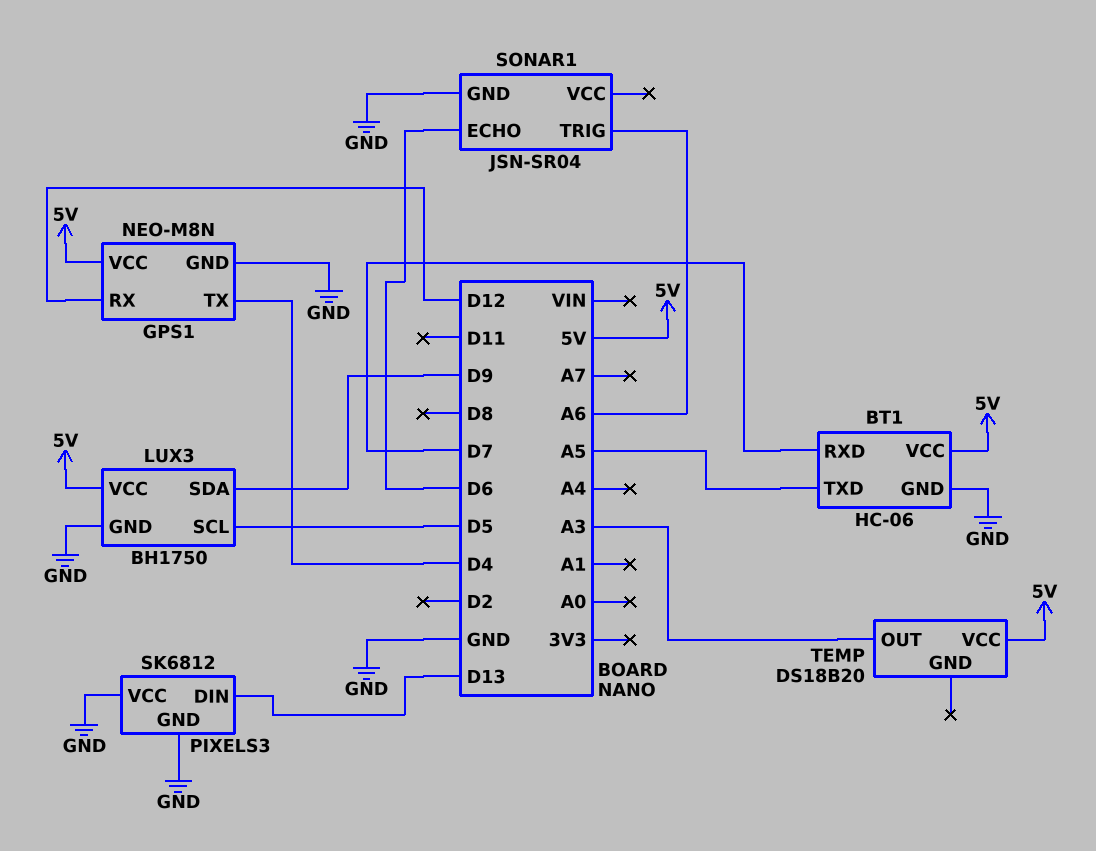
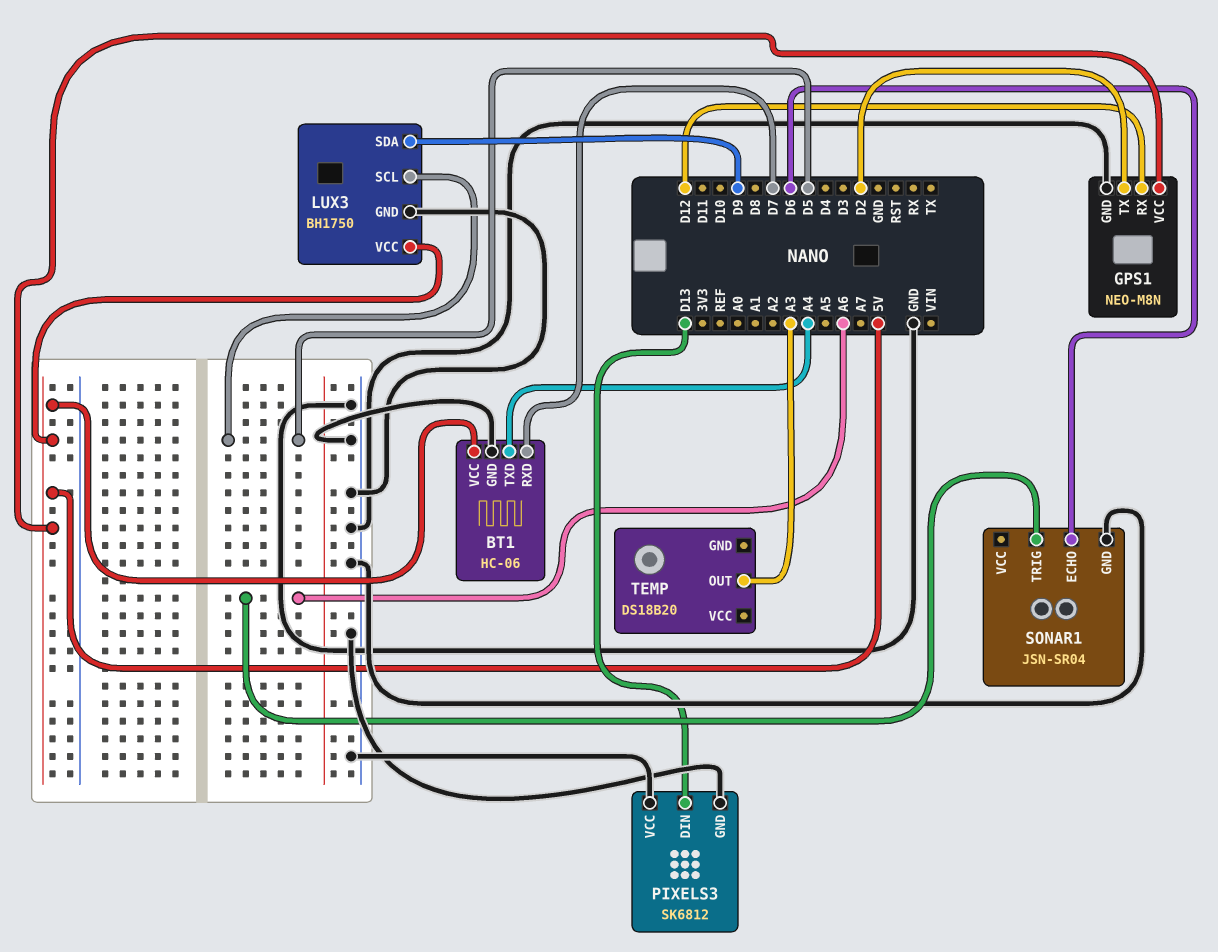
BT1 pin TXD: A5 -> A4
GPS1 pin TX: D4 -> D2
TEMP pin VCC: 5V -> none

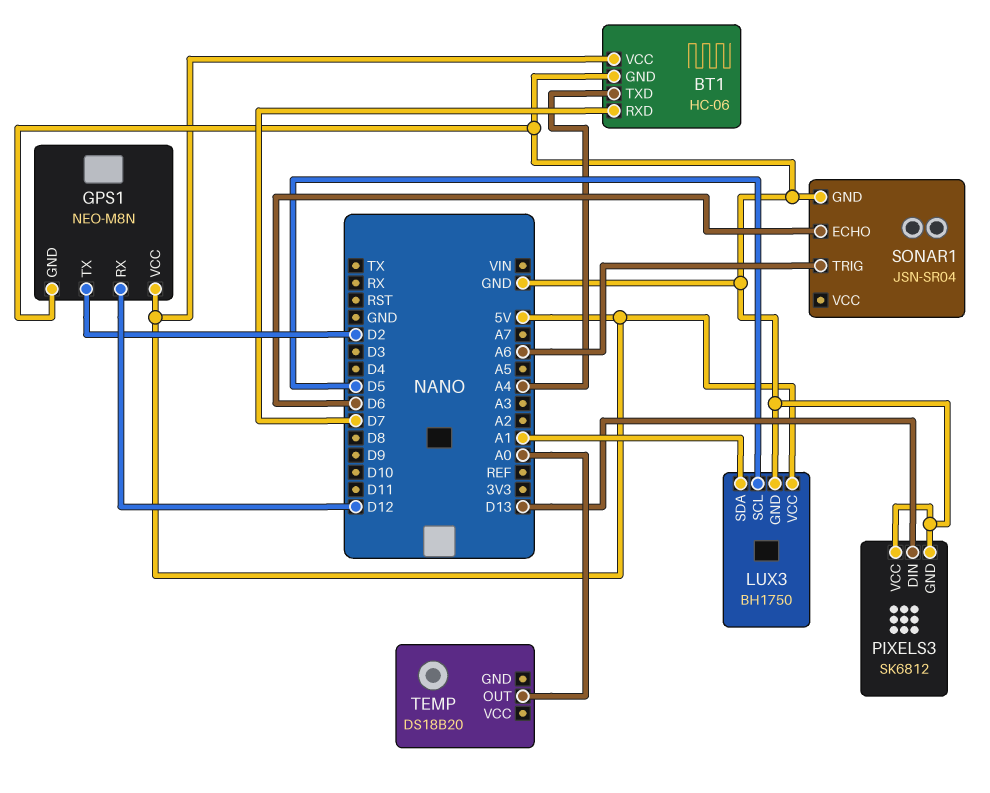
LUX3 pin SDA: D9 -> A1
TEMP pin OUT: A3 -> A0

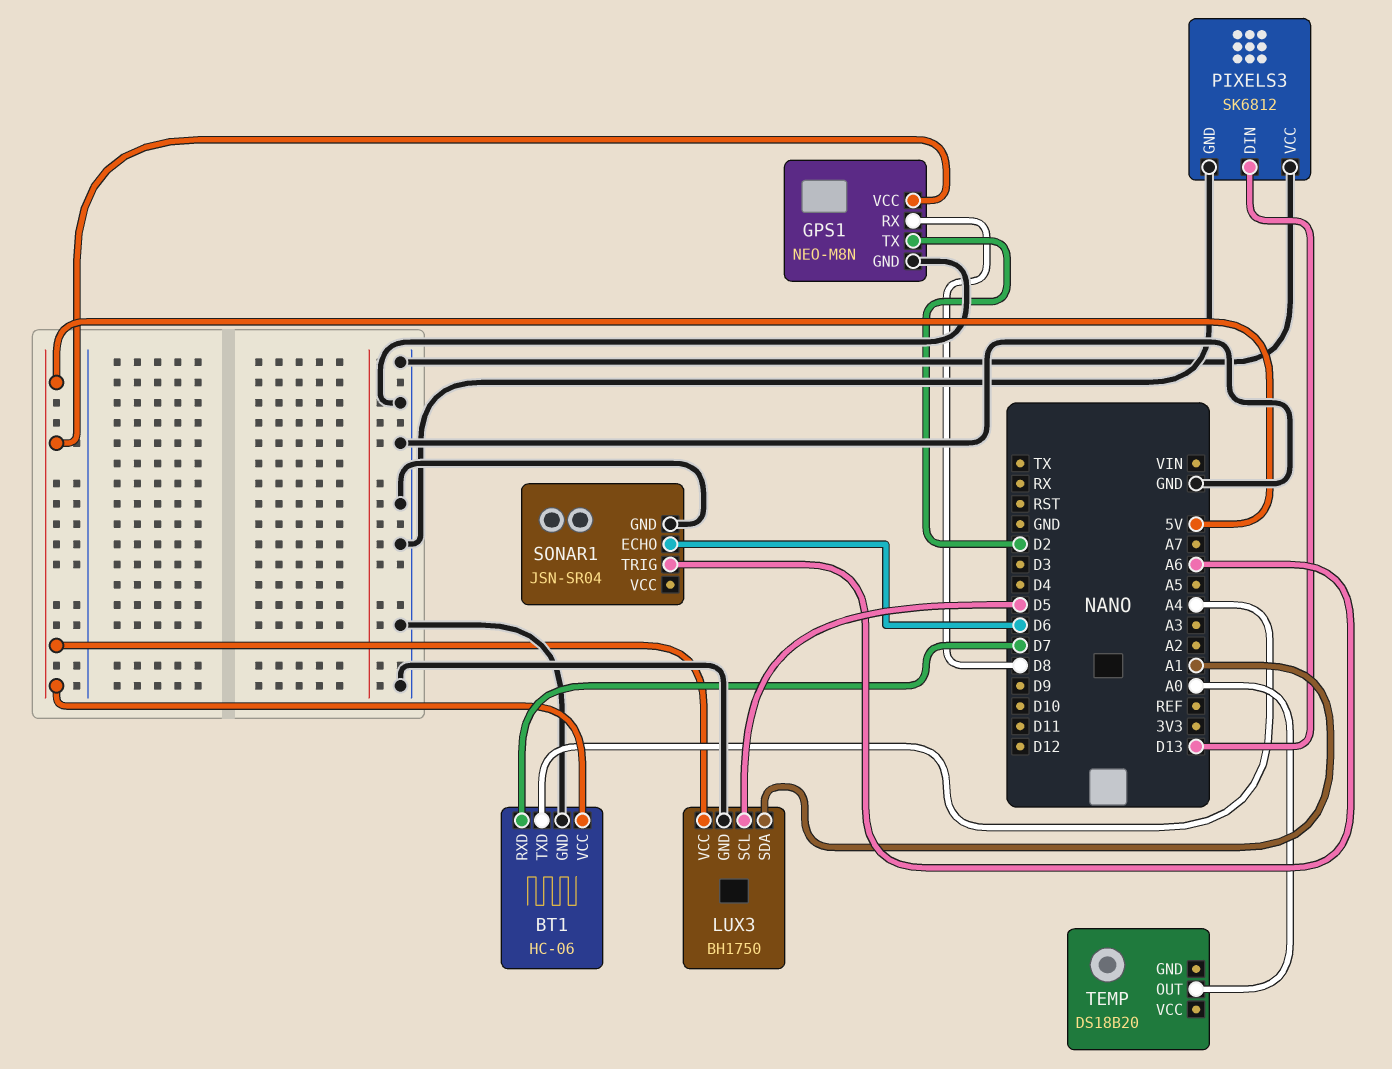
GPS1 pin RX: D12 -> D8

